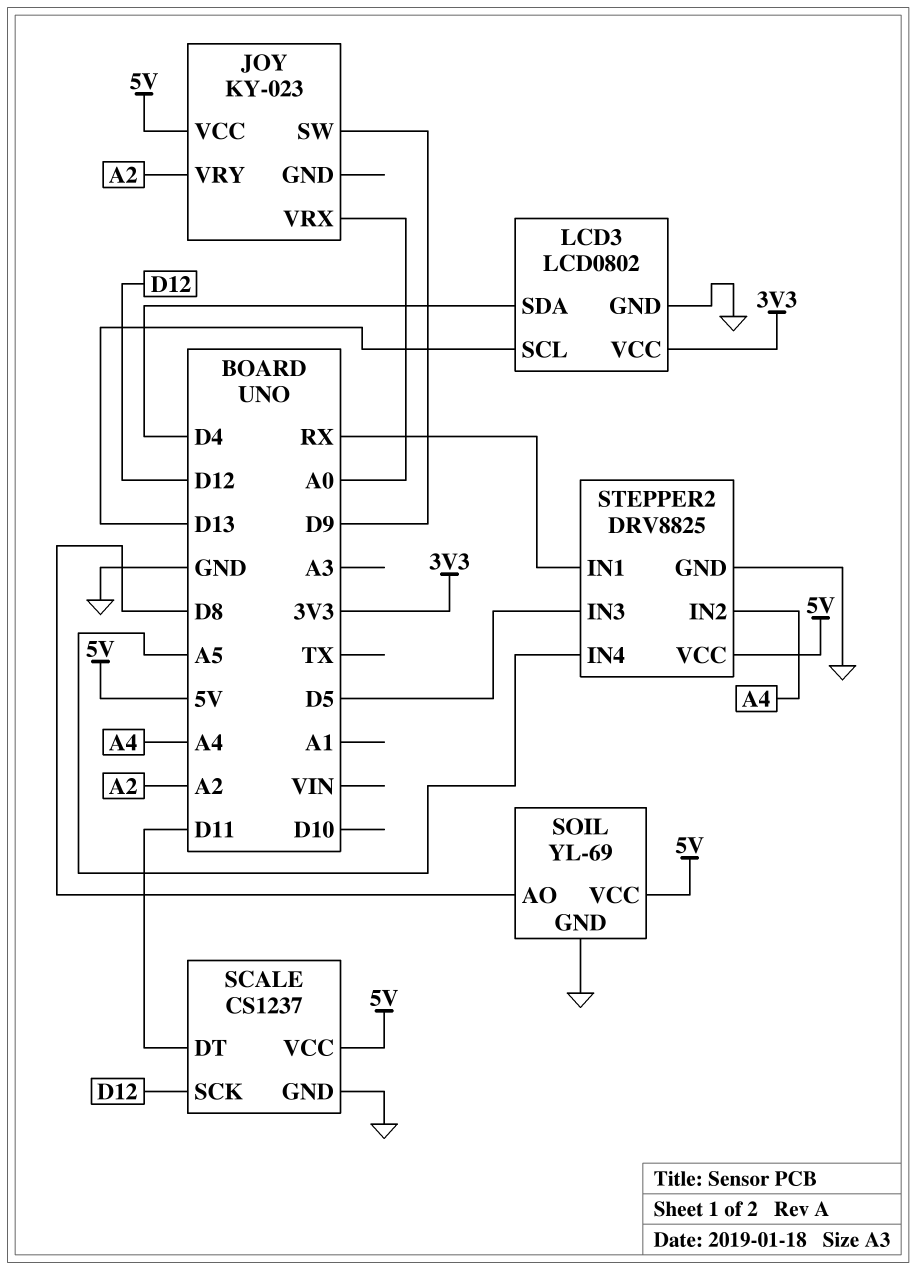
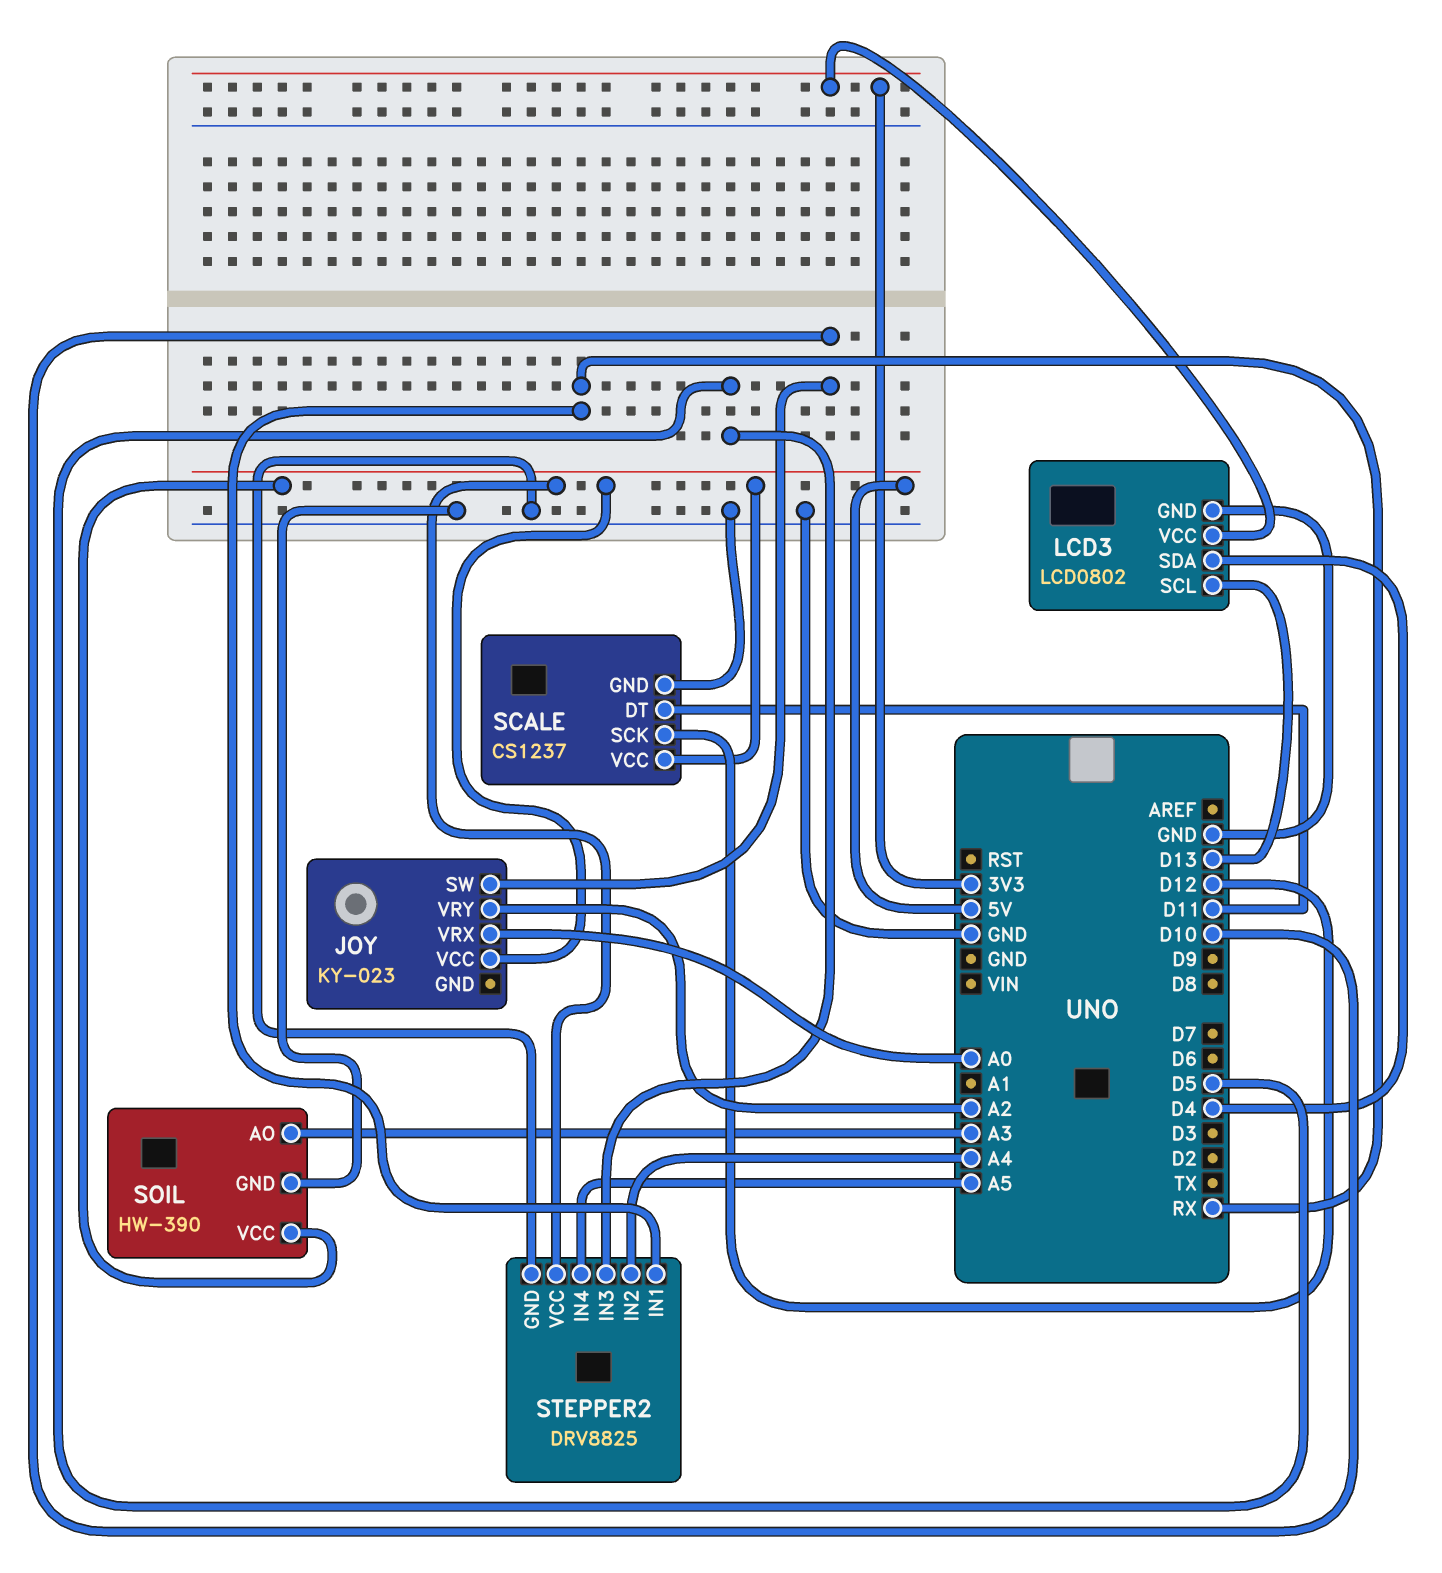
JOY pin SW: D9 -> D10
SOIL: YL-69 -> HW-390
SOIL pin AO: D8 -> A3

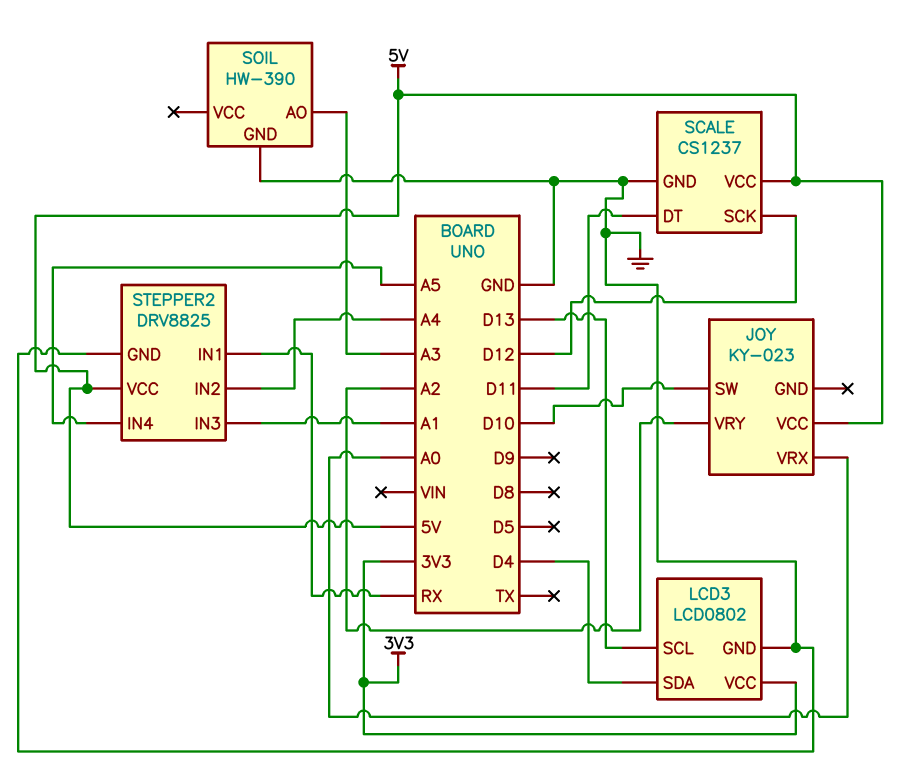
SOIL pin VCC: 5V -> none
STEPPER2 pin IN3: D5 -> A1

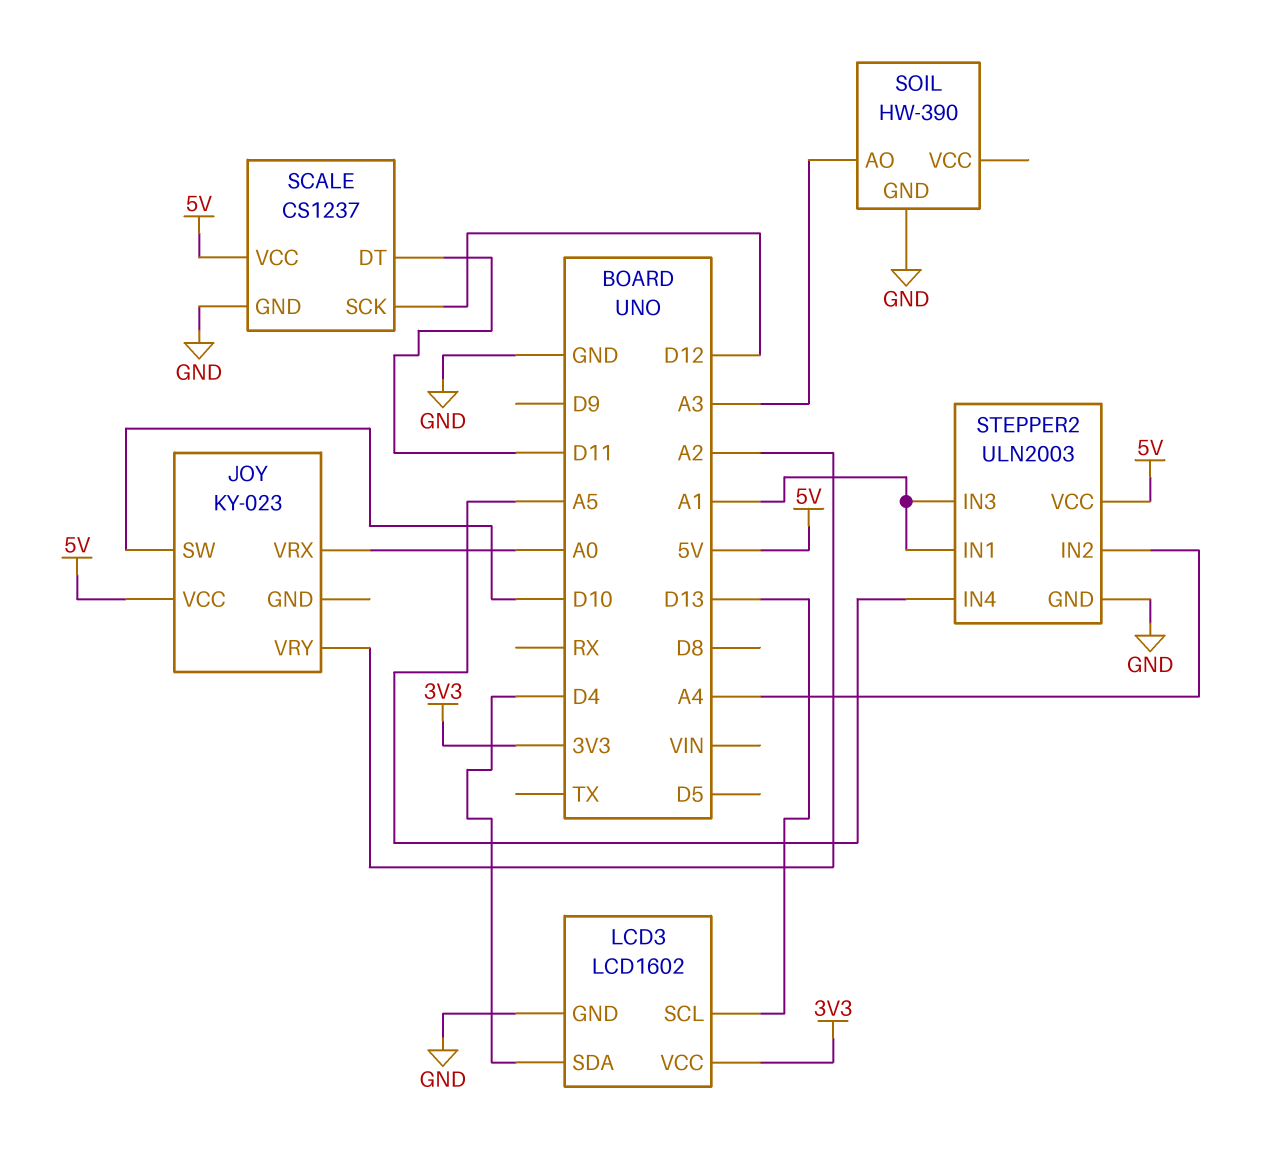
LCD3: LCD0802 -> LCD1602
STEPPER2: DRV8825 -> ULN2003
STEPPER2 pin IN1: RX -> A1

